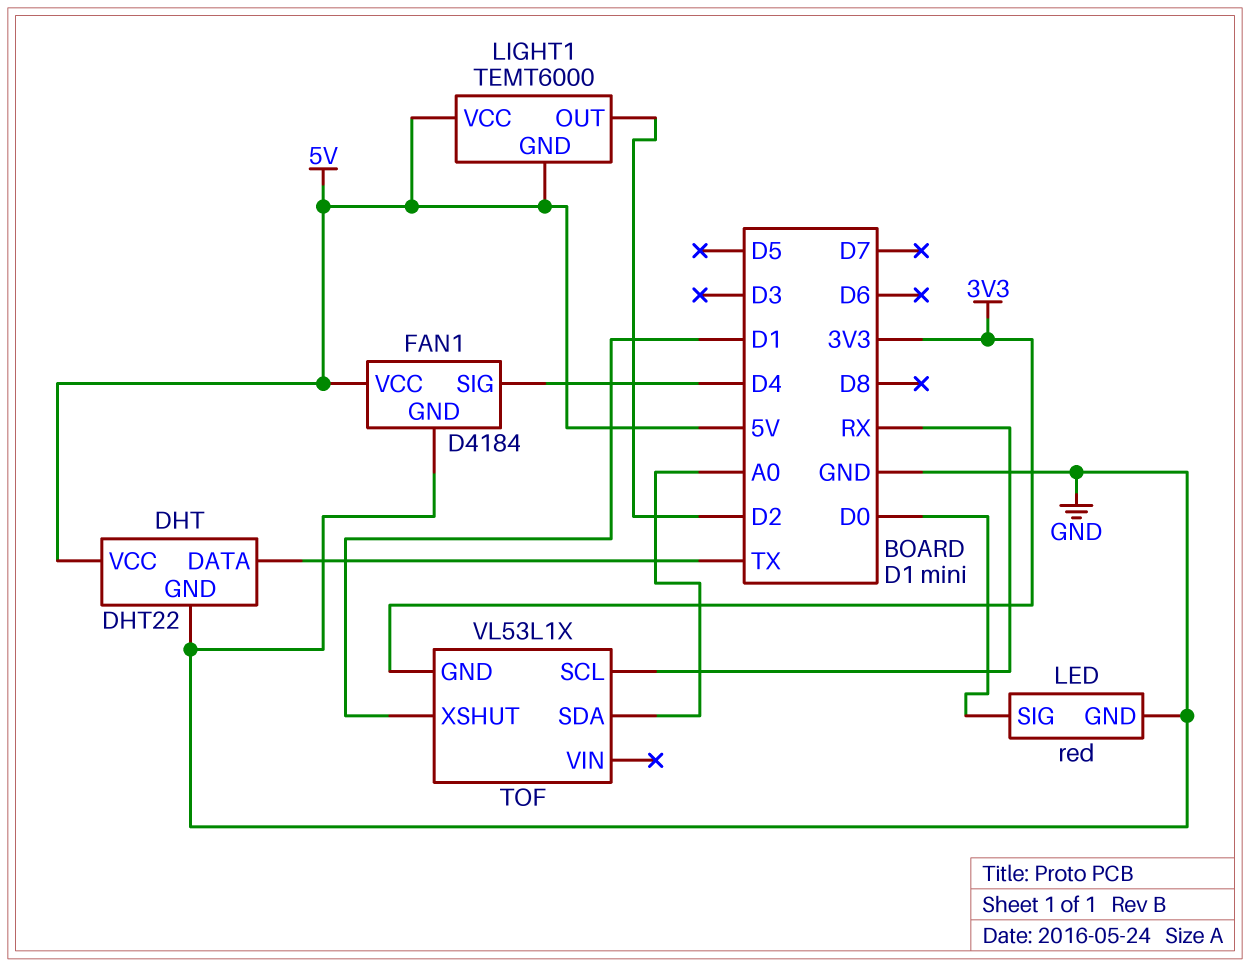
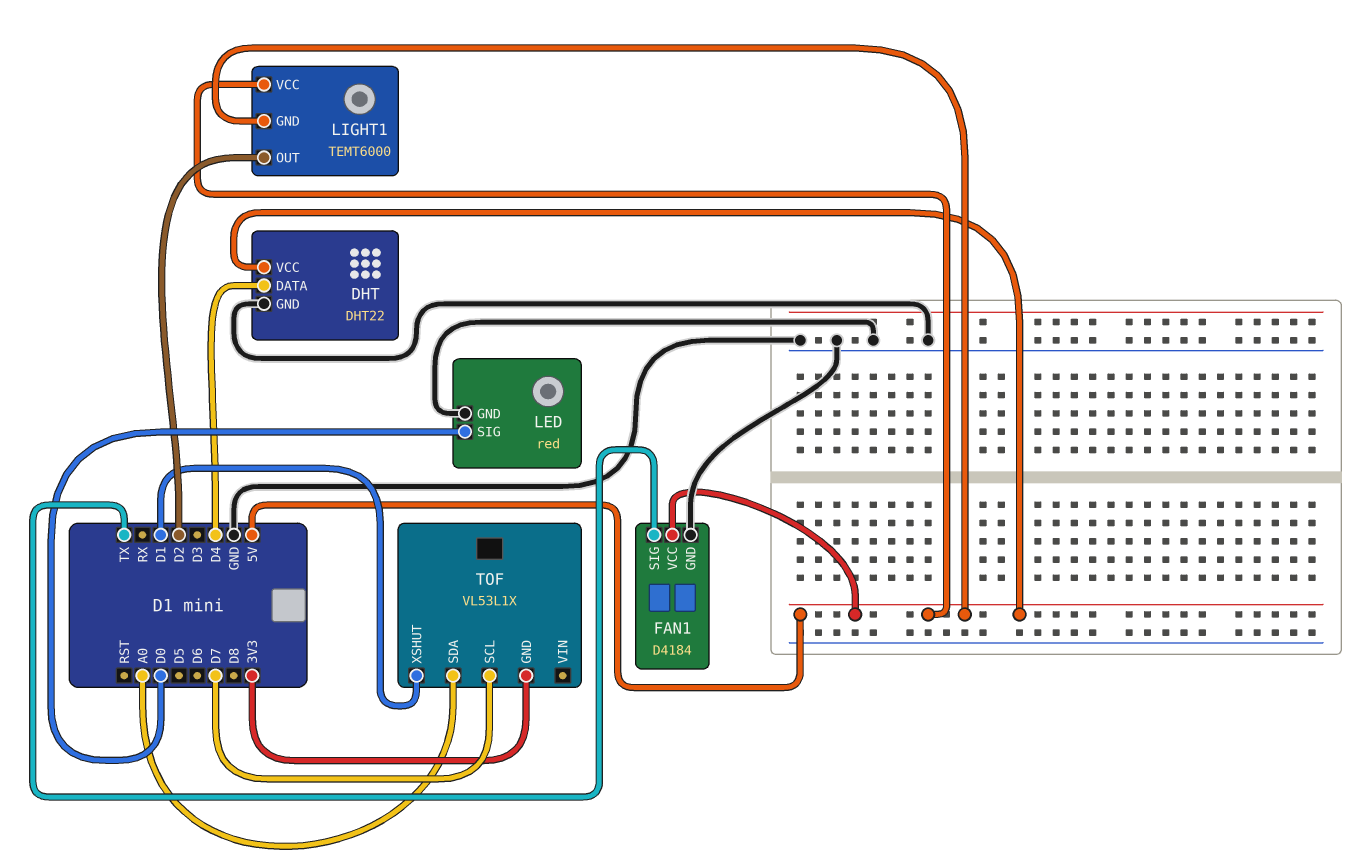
DHT pin DATA: TX -> D4
FAN1 pin SIG: D4 -> TX
TOF pin SCL: RX -> D7

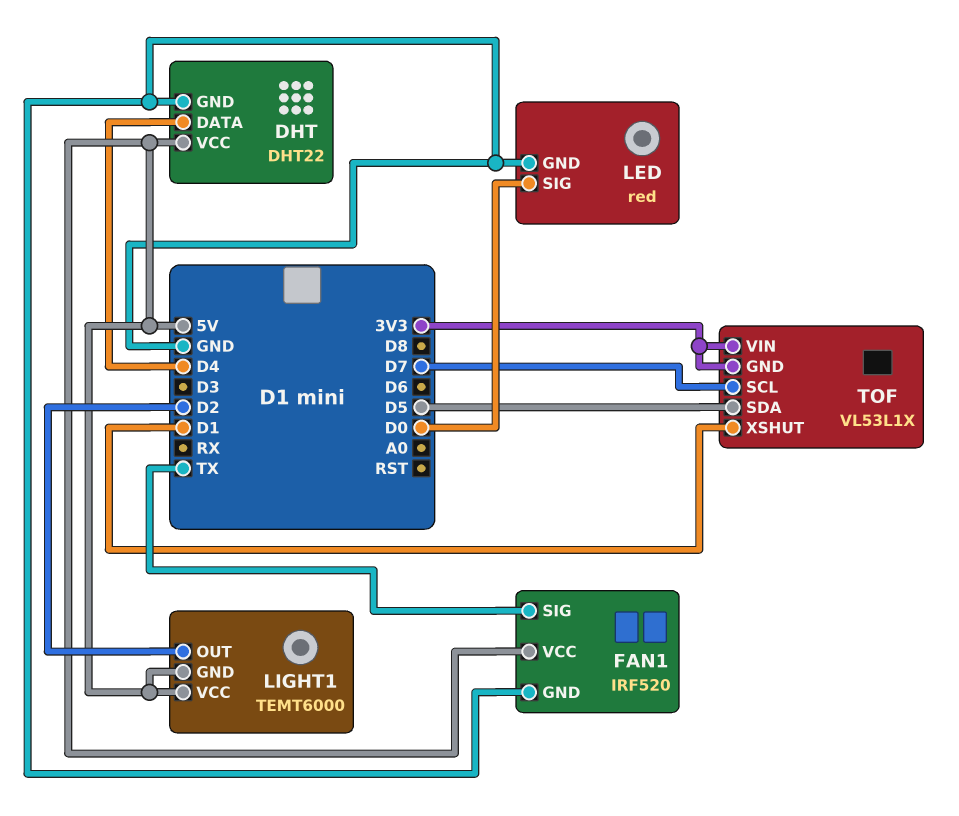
FAN1: D4184 -> IRF520
TOF pin SDA: A0 -> D5
TOF pin VIN: none -> 3V3

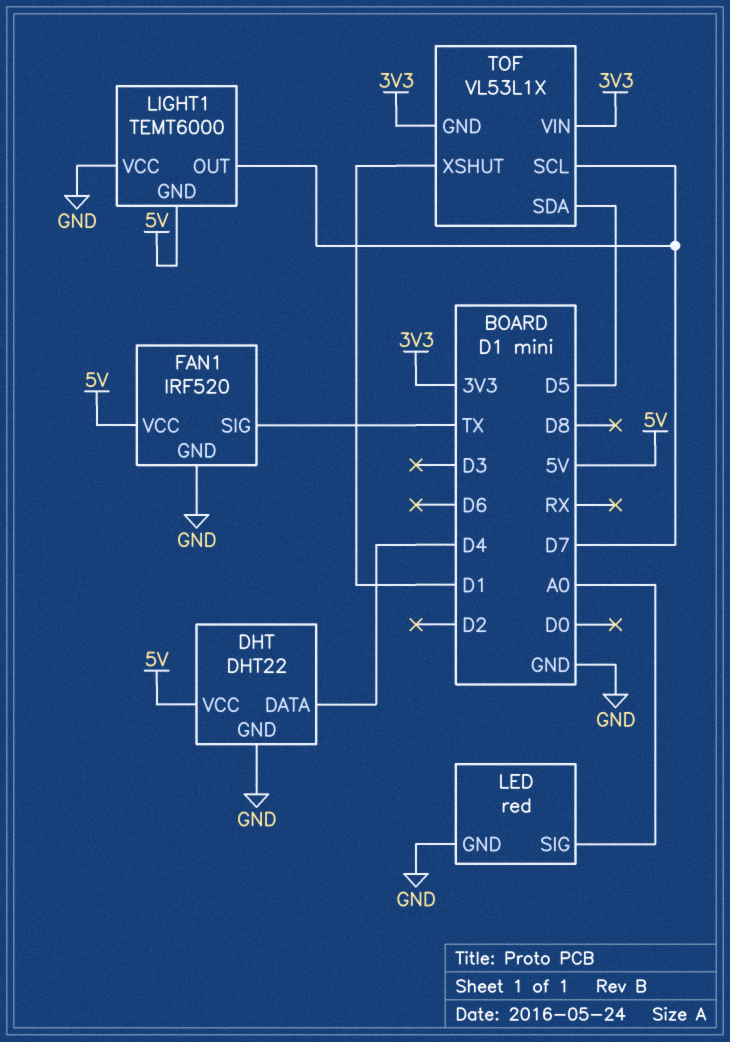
LED pin SIG: D0 -> A0
LIGHT1 pin OUT: D2 -> D7
LIGHT1 pin VCC: 5V -> GND

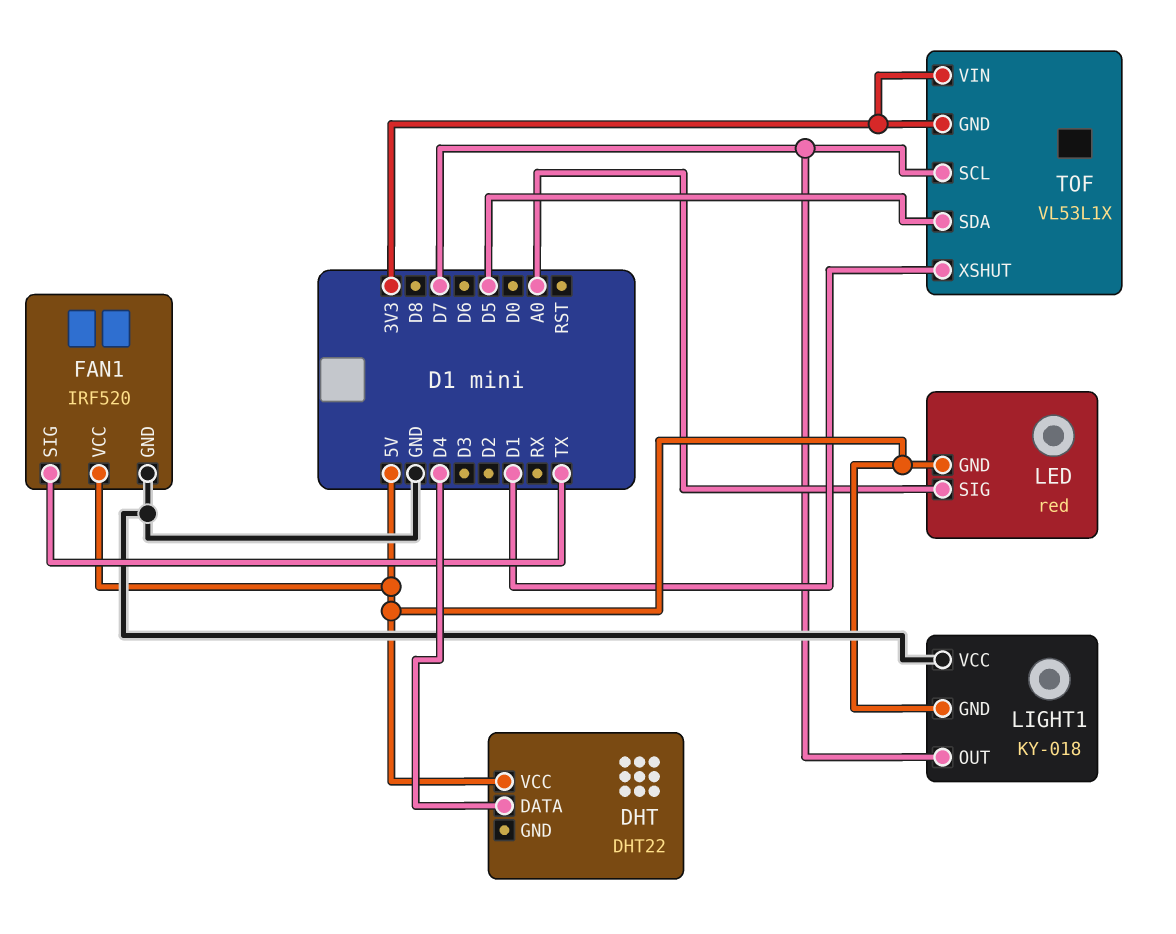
DHT pin GND: GND -> none
LED pin GND: GND -> 5V
LIGHT1: TEMT6000 -> KY-018

